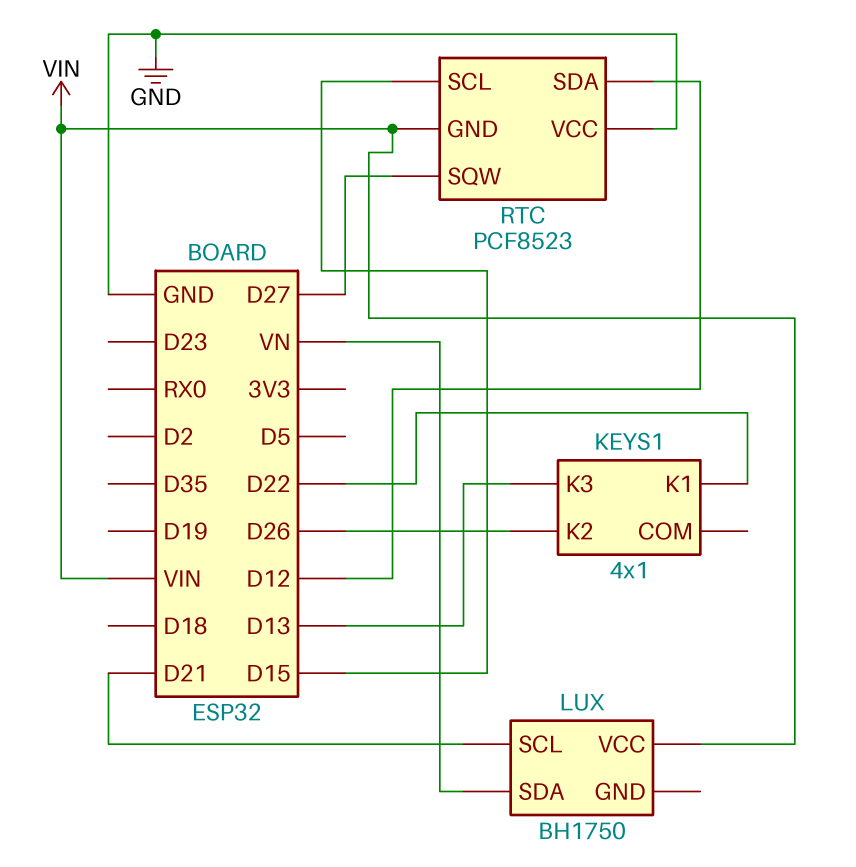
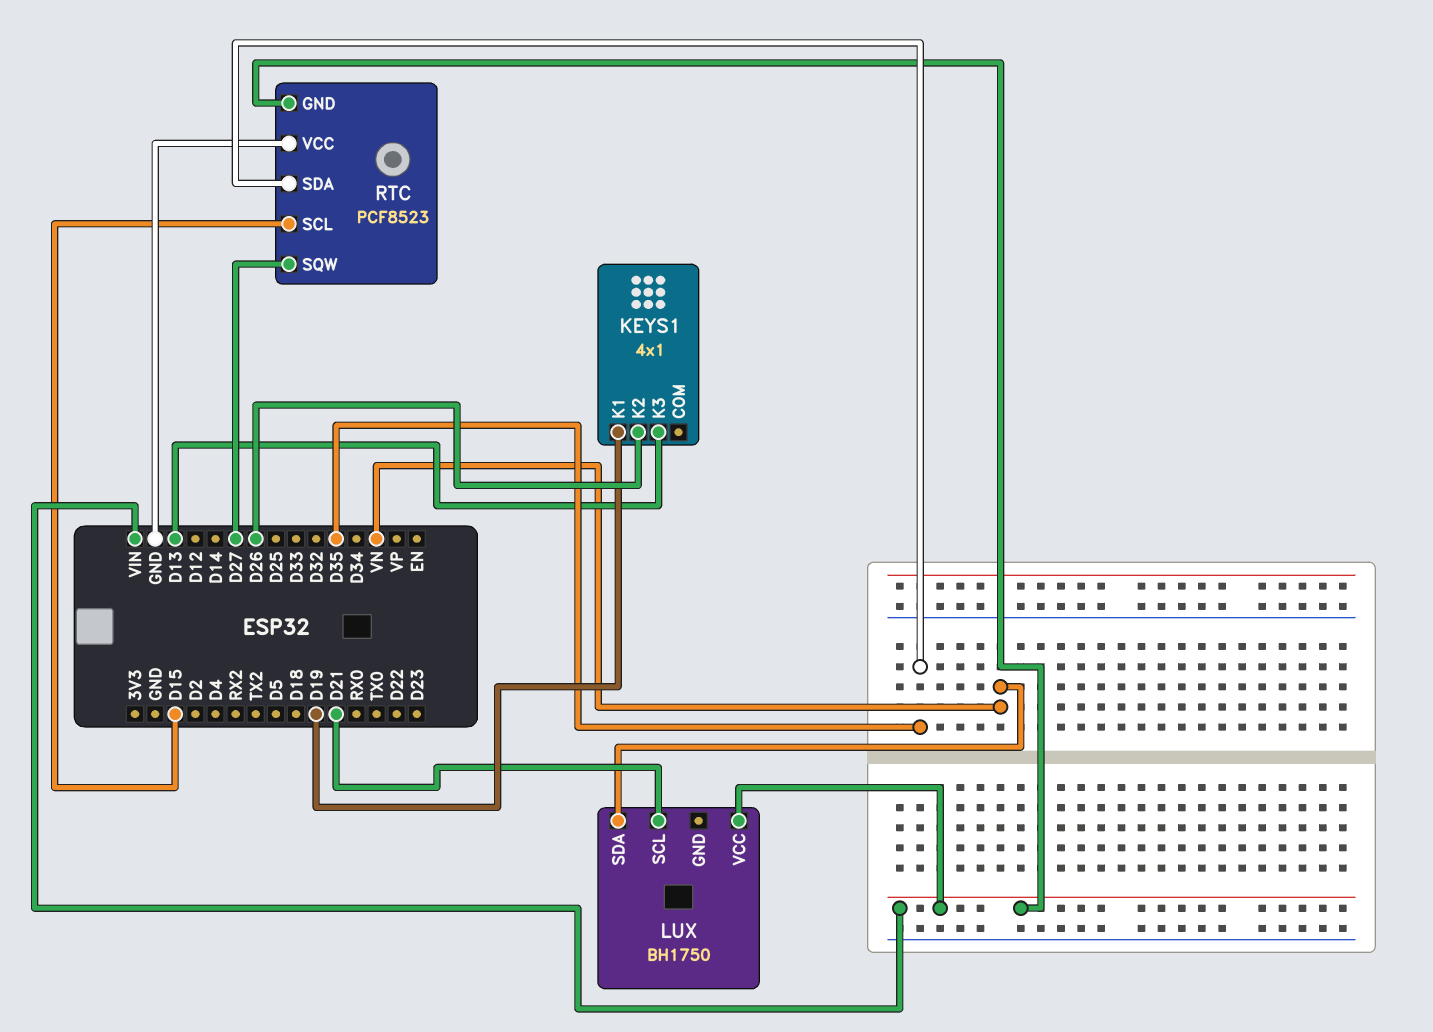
KEYS1 pin K1: D22 -> D19
RTC pin SDA: D12 -> D35

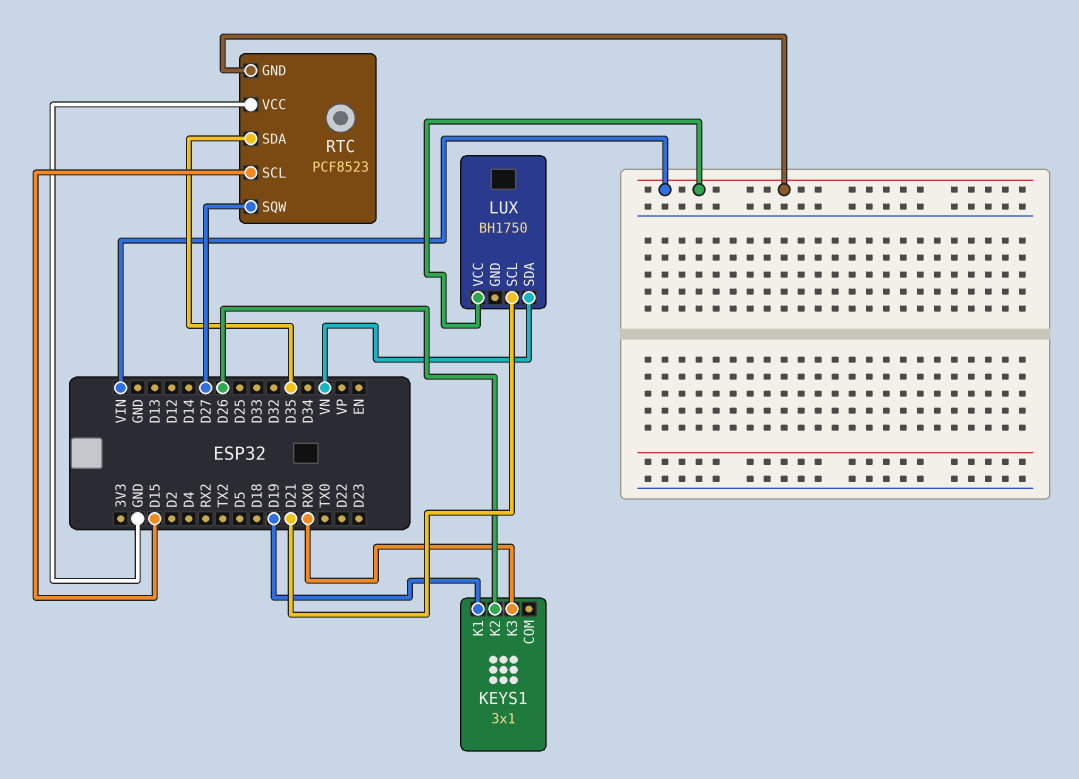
KEYS1: 4x1 -> 3x1
KEYS1 pin K3: D13 -> RX0

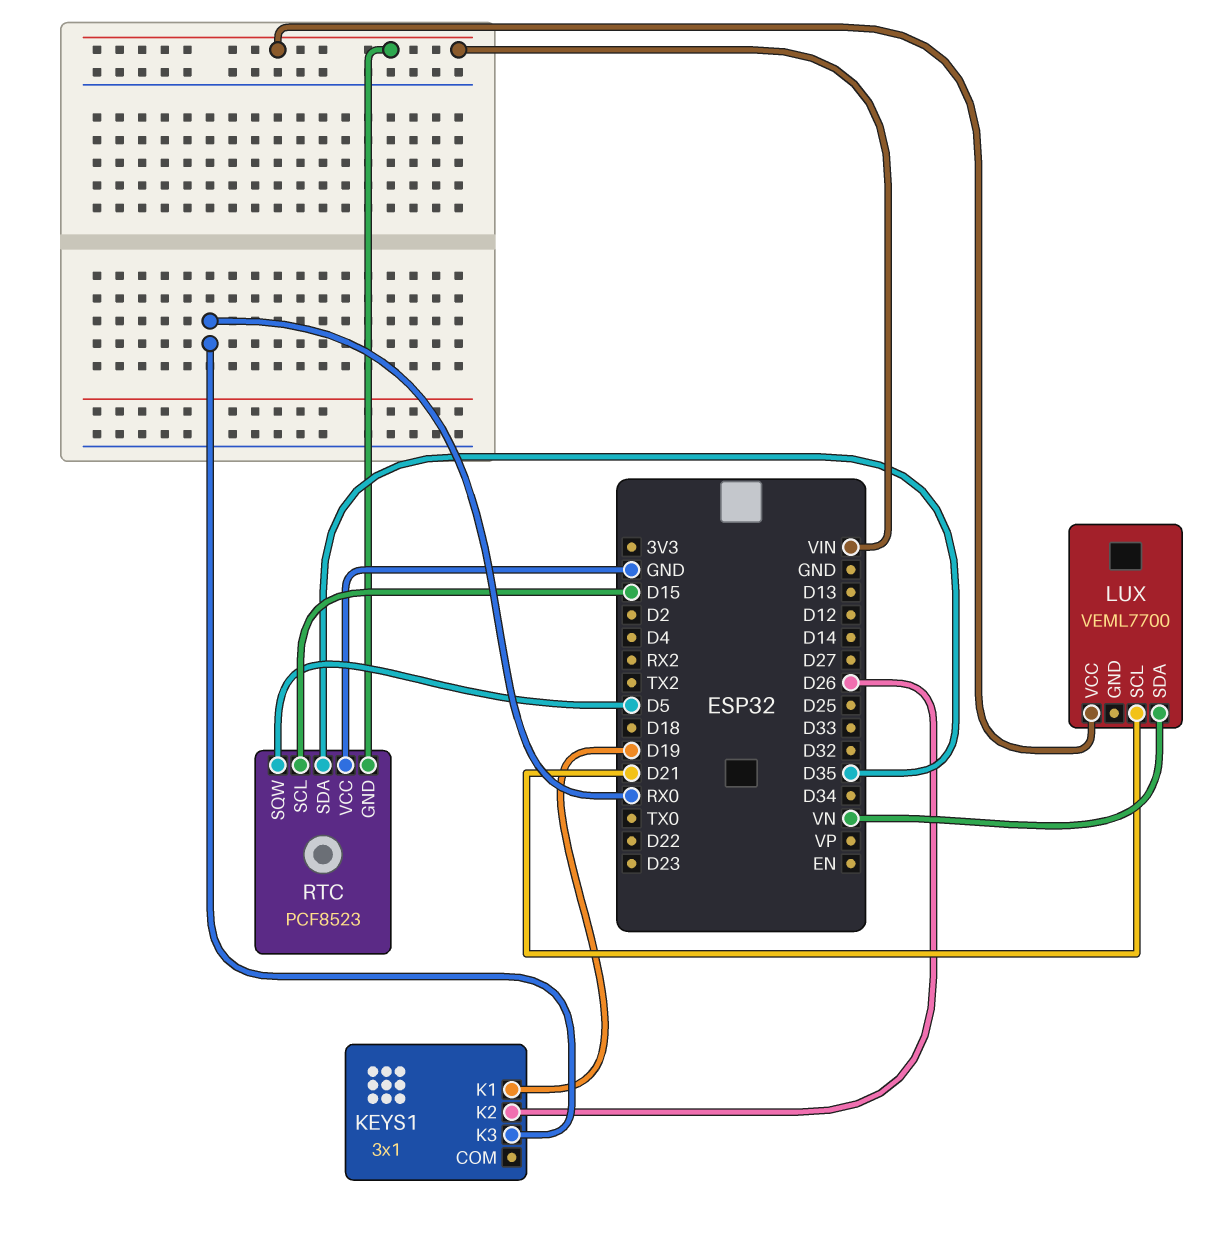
LUX: BH1750 -> VEML7700
RTC pin SQW: D27 -> D5

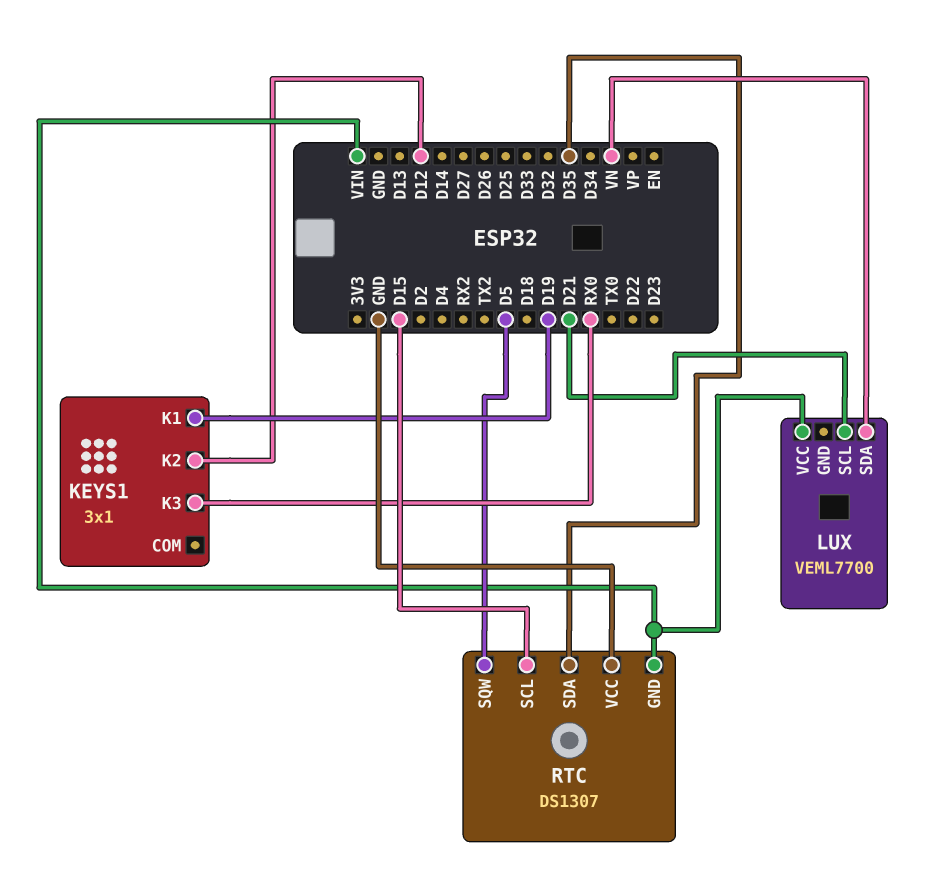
KEYS1 pin K2: D26 -> D12
RTC: PCF8523 -> DS1307

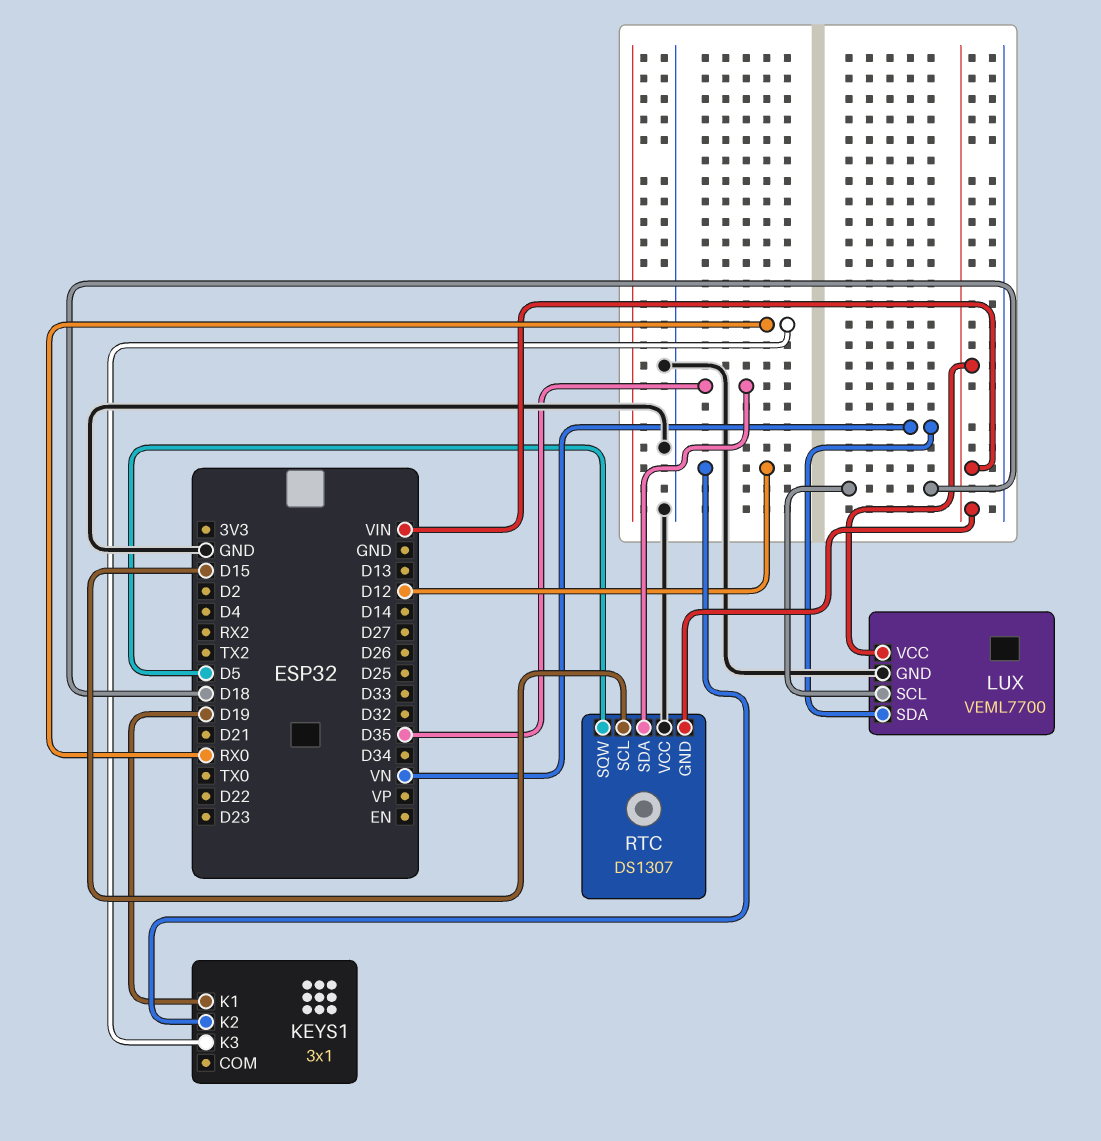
LUX pin GND: none -> GND
LUX pin SCL: D21 -> D18

